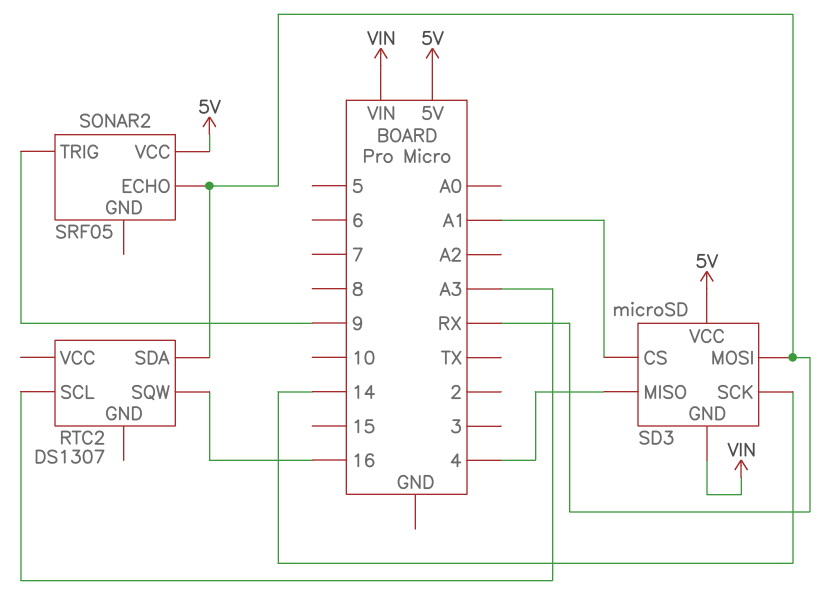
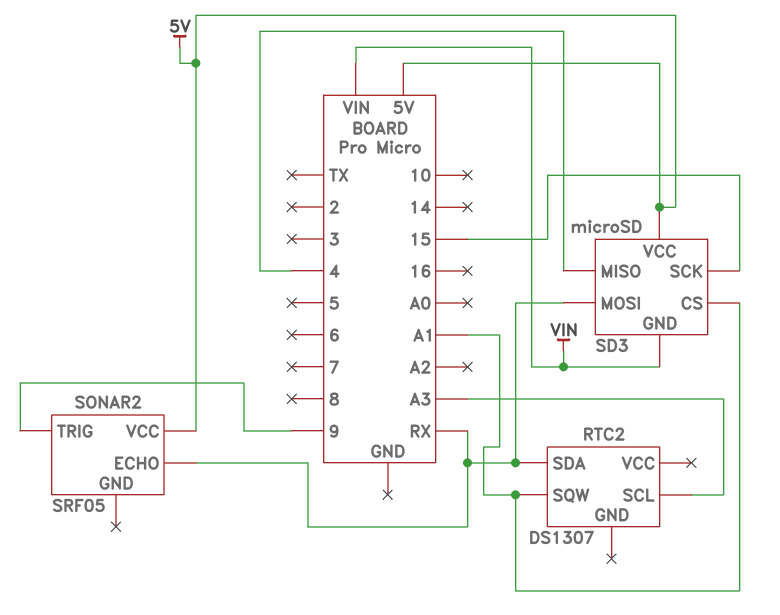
RTC2 pin SQW: 16 -> A1
SD3 pin SCK: 14 -> 15

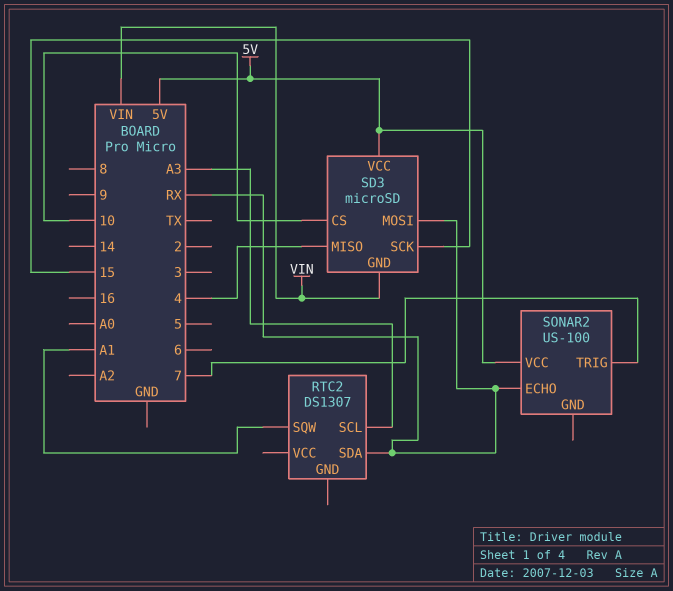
SD3 pin CS: A1 -> 10
SONAR2: SRF05 -> US-100
SONAR2 pin TRIG: 9 -> 7

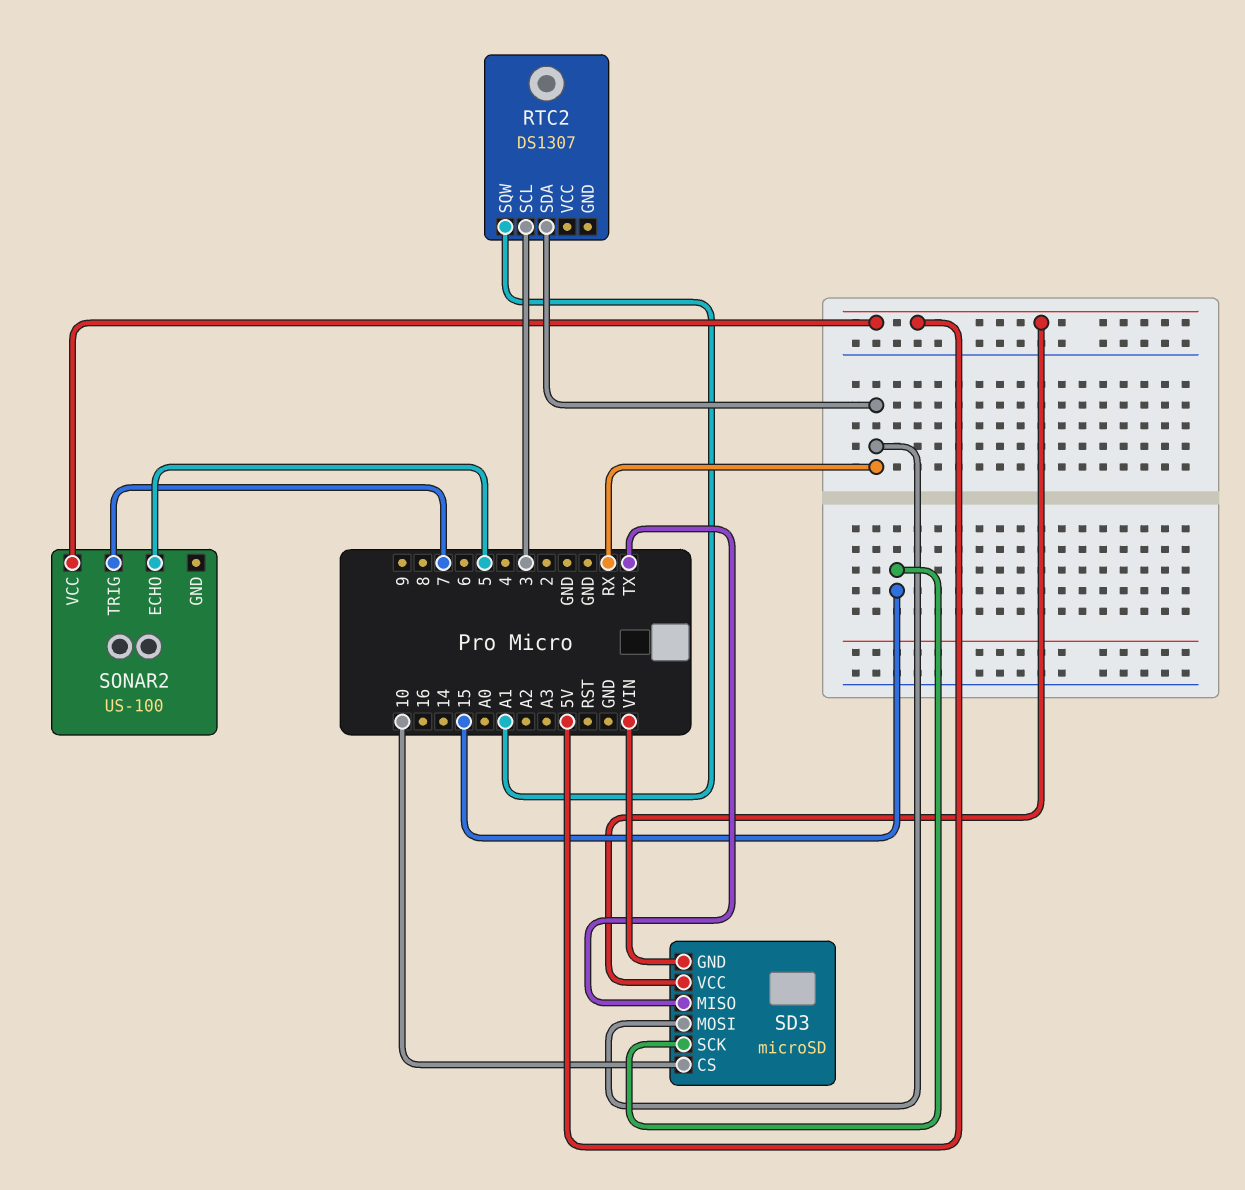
RTC2 pin SCL: A3 -> 3
SD3 pin MISO: 4 -> TX
SONAR2 pin ECHO: RX -> 5

